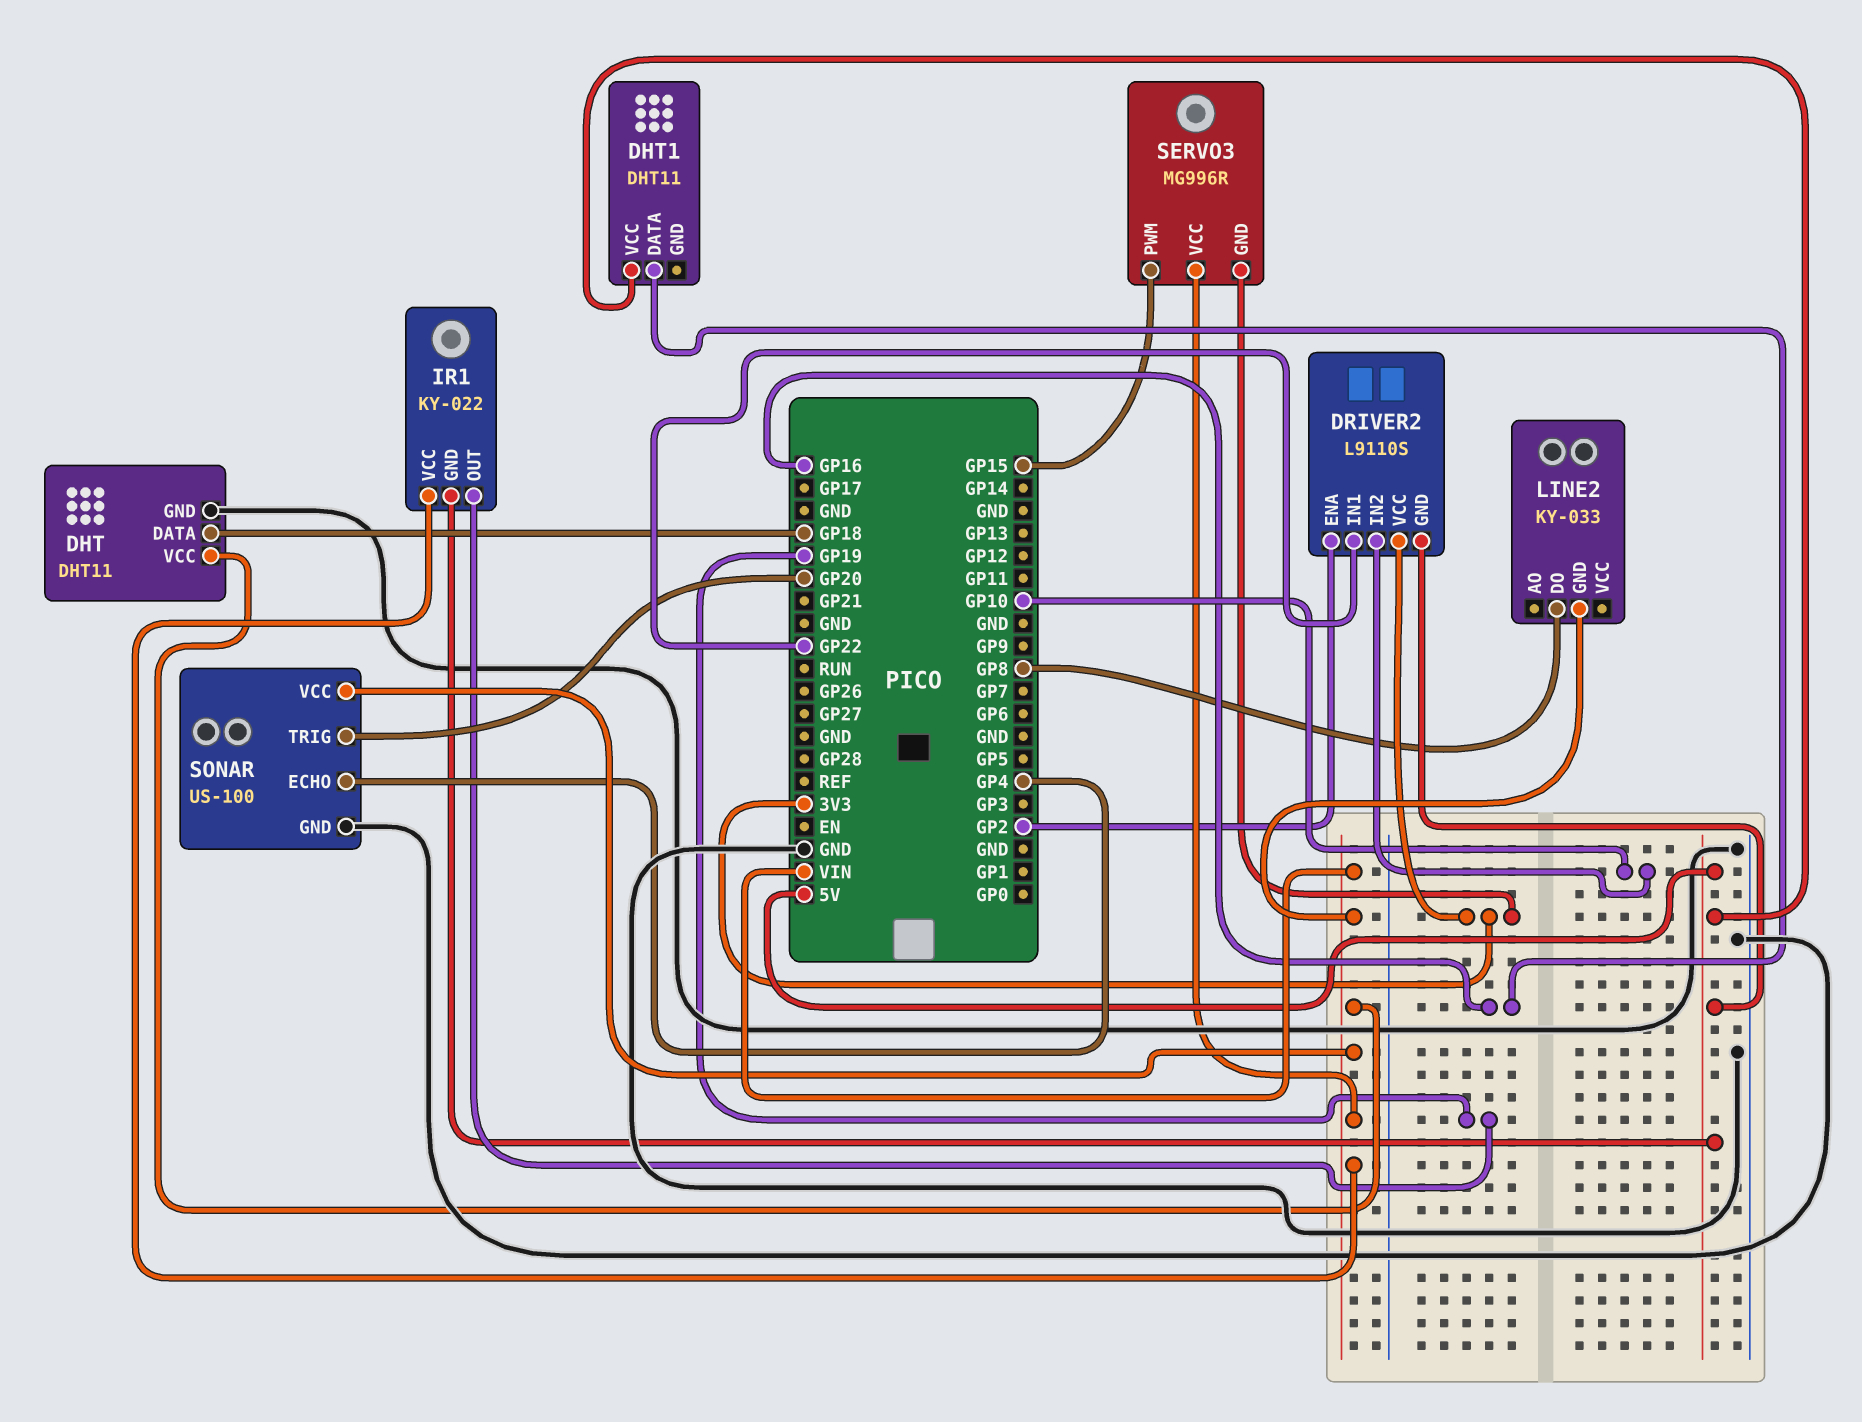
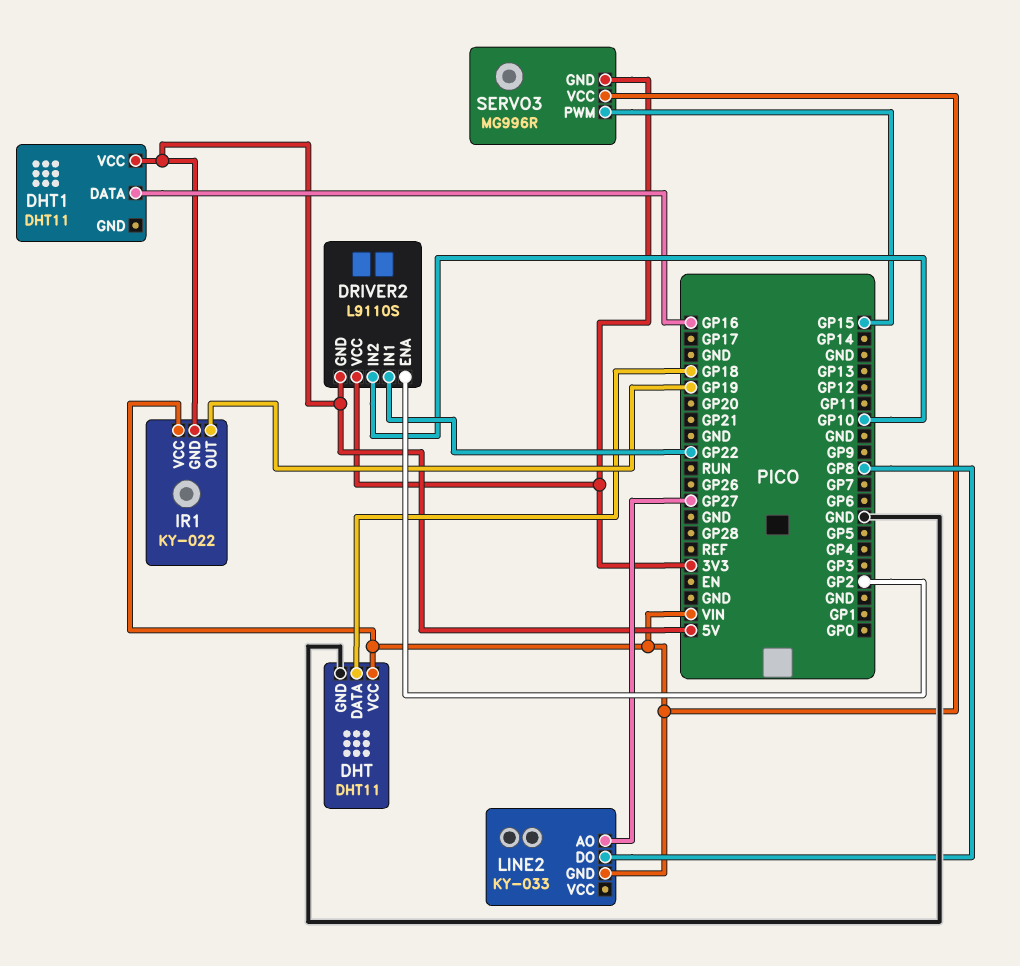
LINE2 pin AO: none -> GP27
SONAR: US-100 -> none
SONAR pin ECHO: GP4 -> none
SONAR pin GND: GND -> none
SONAR pin TRIG: GP20 -> none
SONAR pin VCC: VIN -> none

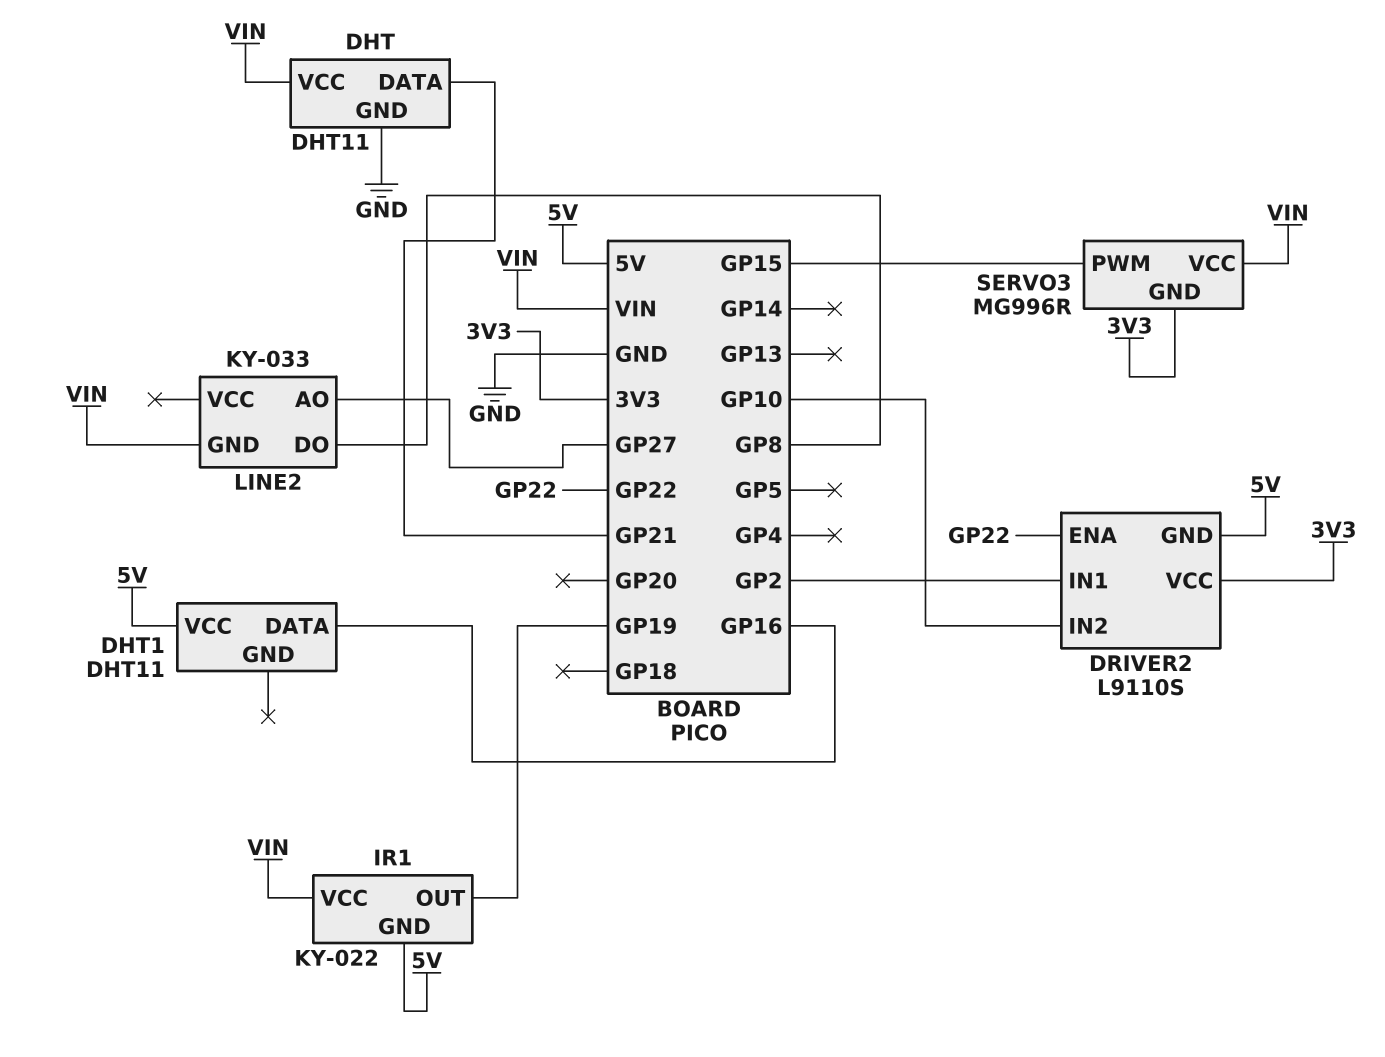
DHT pin DATA: GP18 -> GP21
DRIVER2 pin ENA: GP2 -> GP22
DRIVER2 pin IN1: GP22 -> GP2

